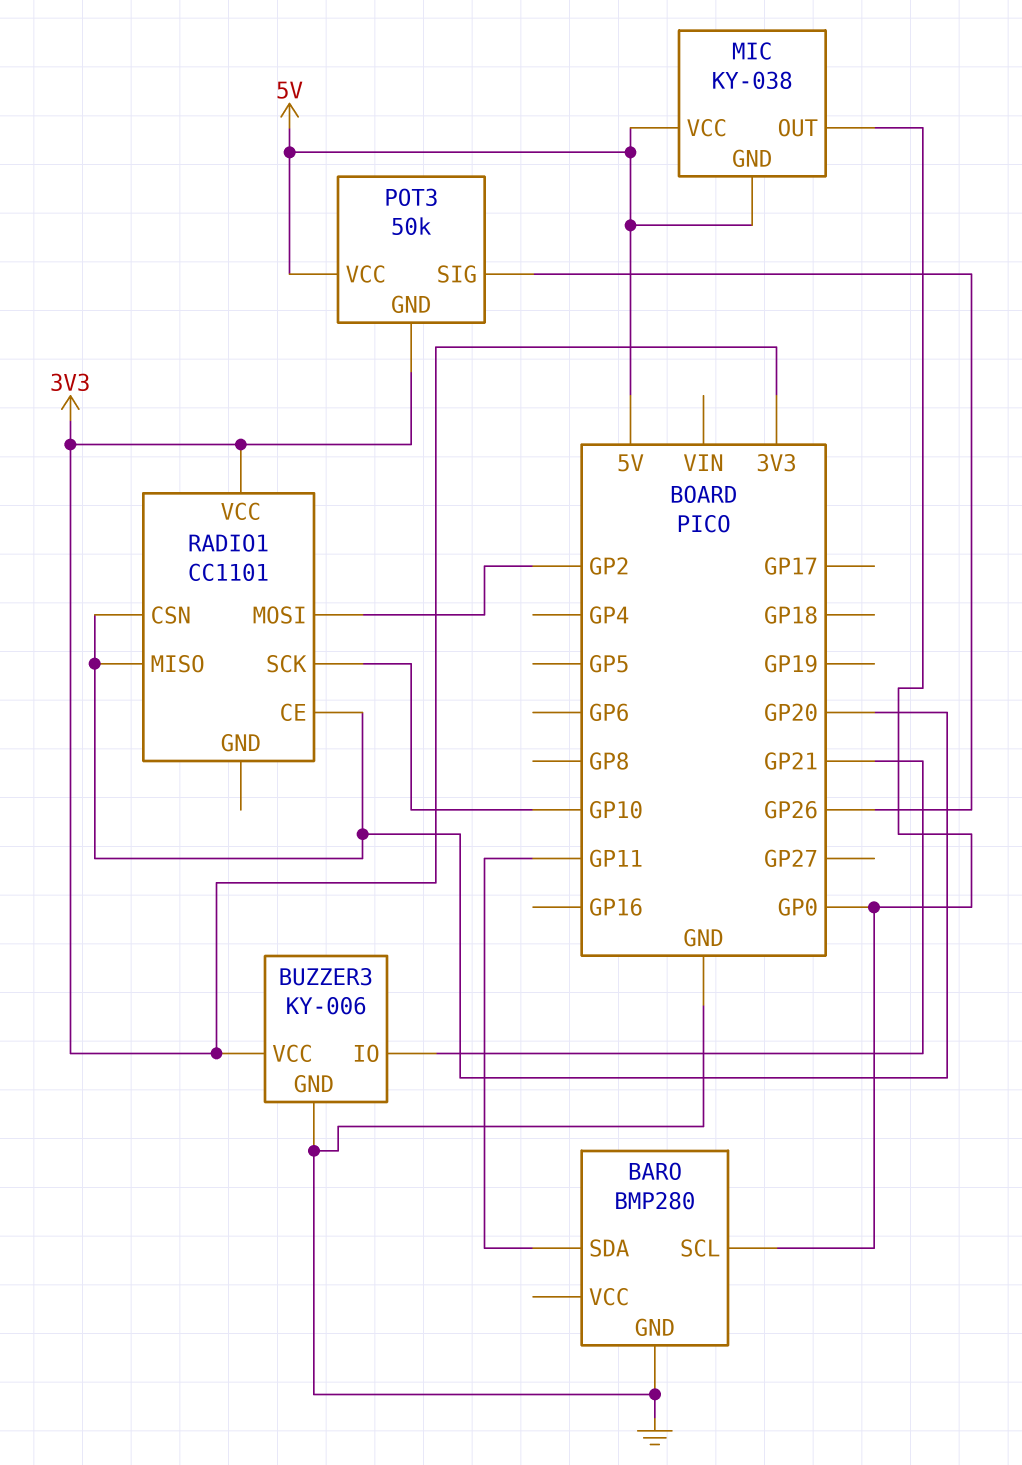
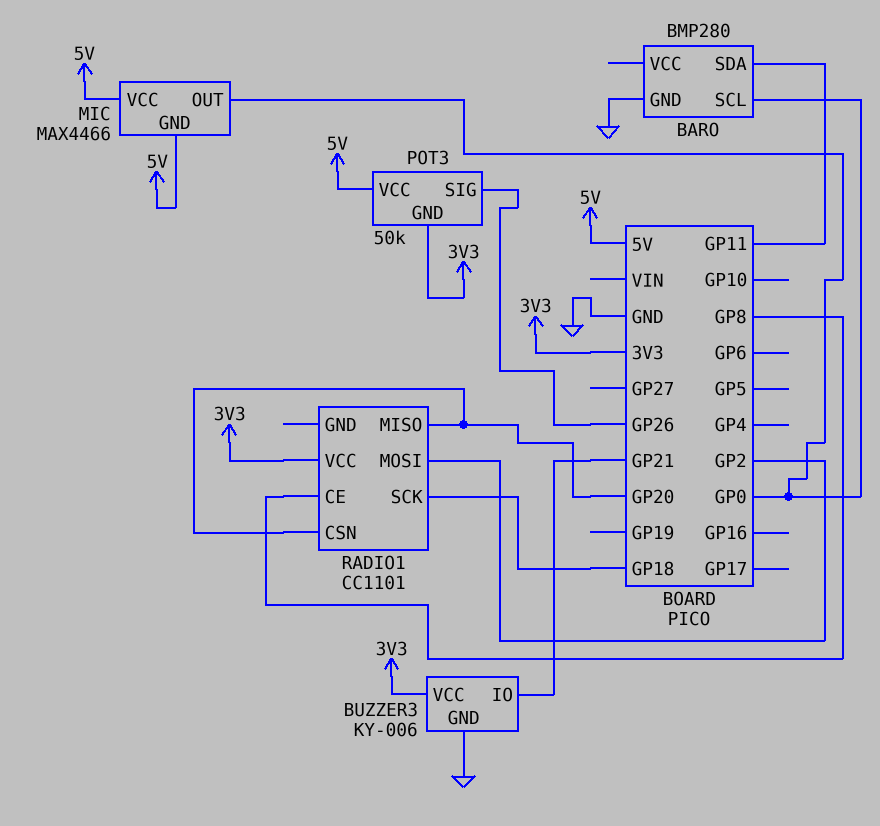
MIC: KY-038 -> MAX4466
RADIO1 pin CE: GP20 -> GP8
RADIO1 pin SCK: GP10 -> GP18

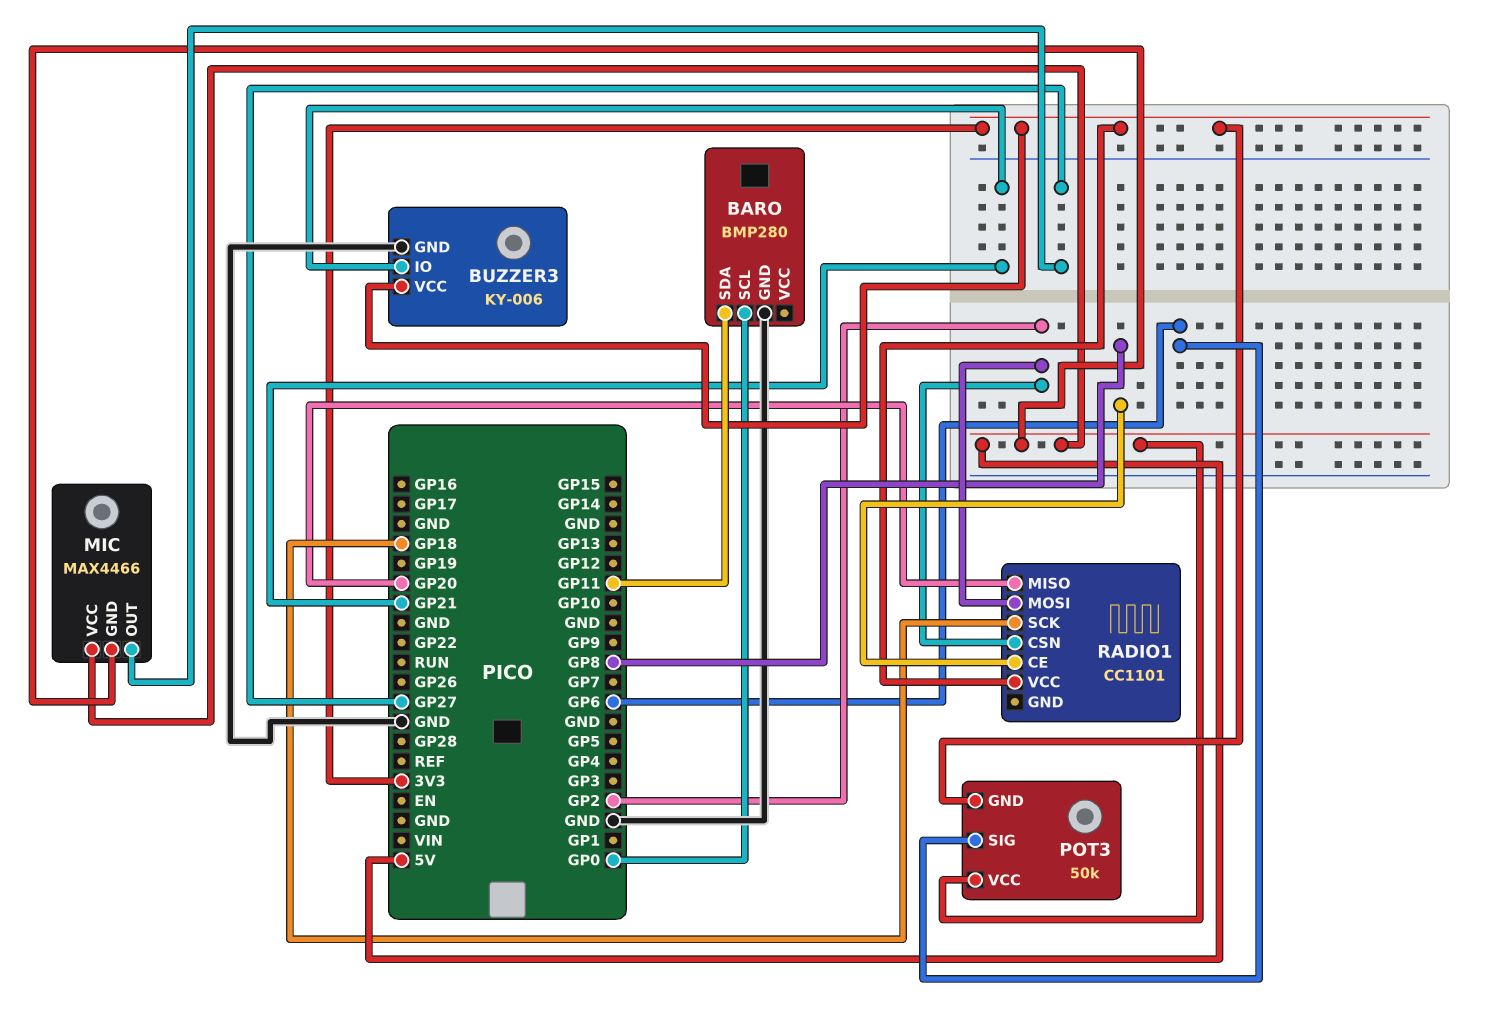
MIC pin OUT: GP0 -> GP27
POT3 pin SIG: GP26 -> GP6
RADIO1 pin CSN: GP20 -> GP2

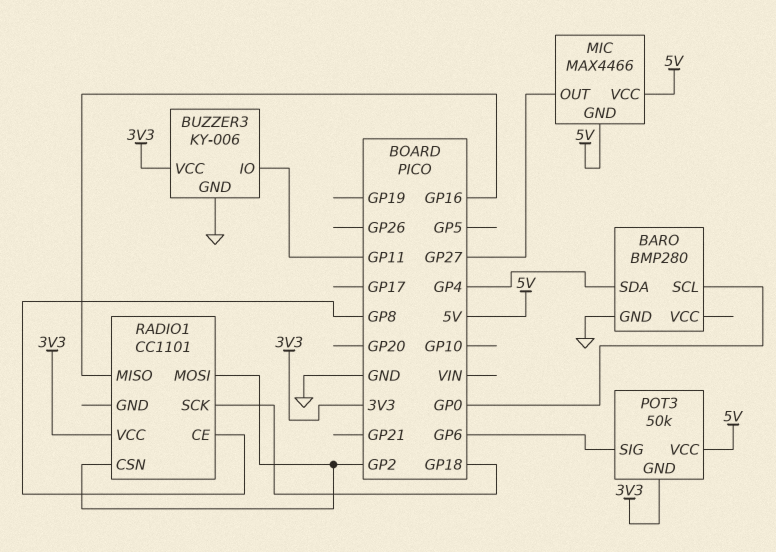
BARO pin SDA: GP11 -> GP4
BUZZER3 pin IO: GP21 -> GP11
RADIO1 pin MISO: GP20 -> GP16

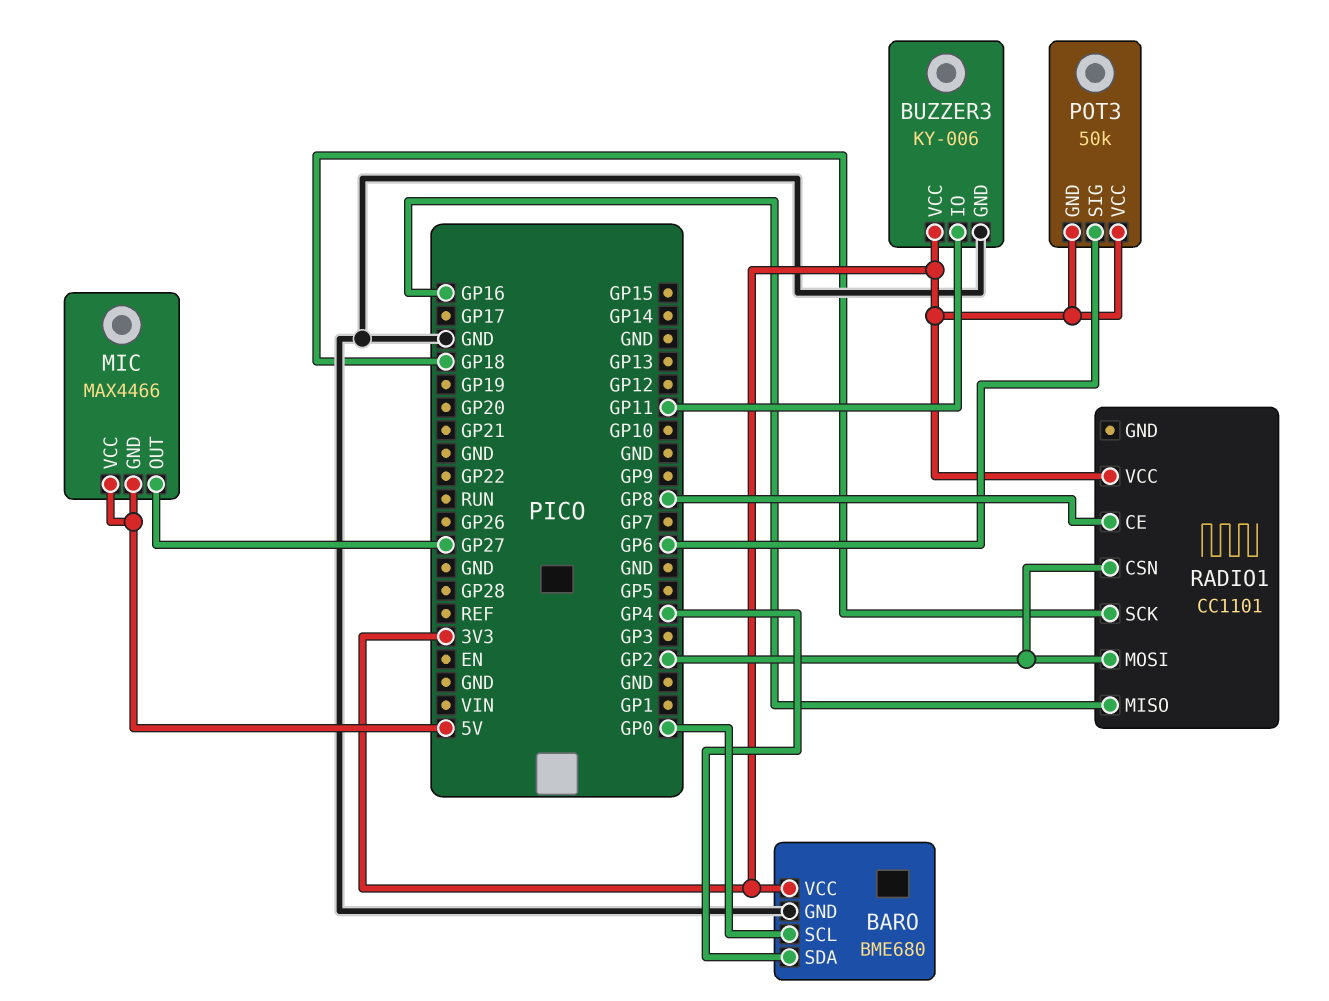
BARO: BMP280 -> BME680
BARO pin VCC: none -> 3V3
POT3 pin VCC: 5V -> 3V3

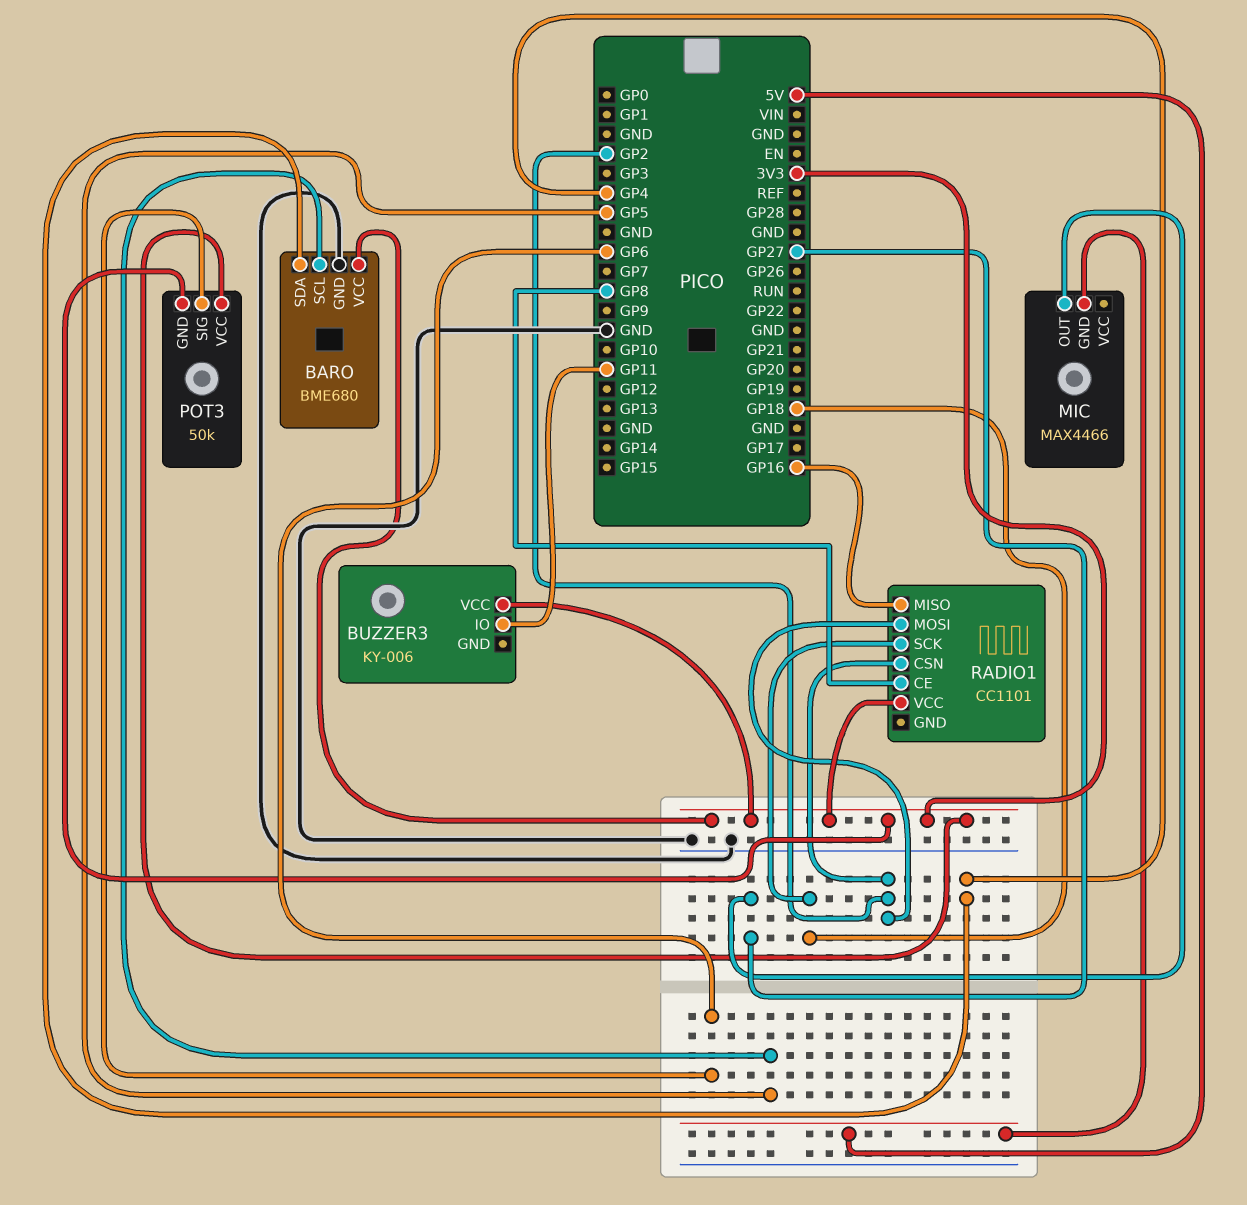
BARO pin SCL: GP0 -> GP5
BUZZER3 pin GND: GND -> none
MIC pin VCC: 5V -> none

